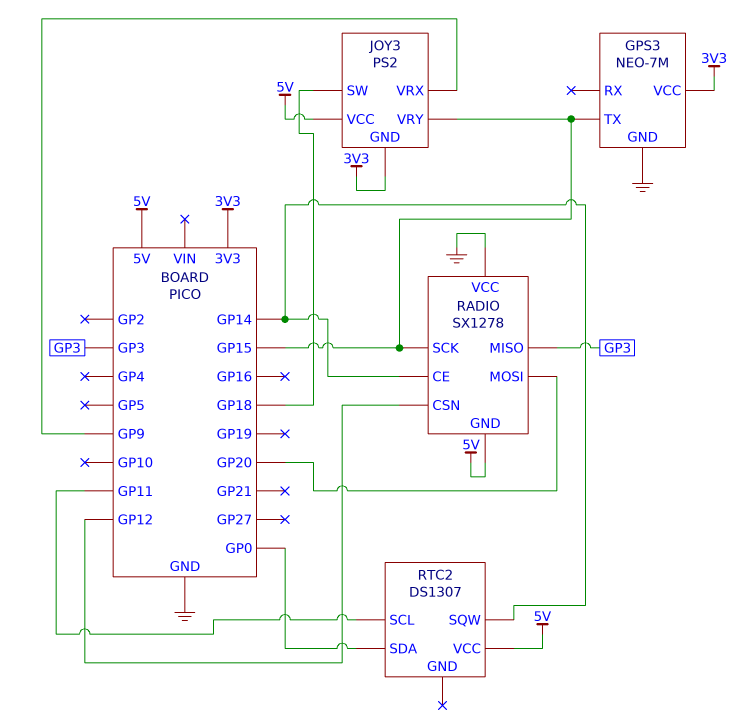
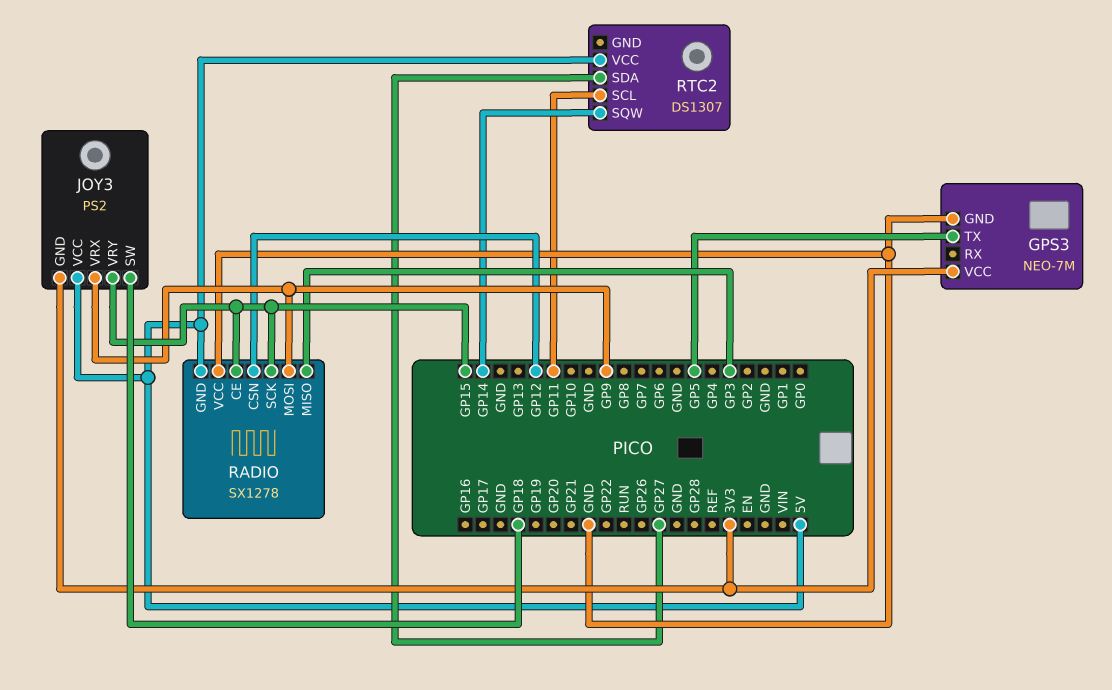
GPS3 pin TX: GP15 -> GP5
RADIO pin CE: GP14 -> GP15
RADIO pin MOSI: GP20 -> GP9
RTC2 pin SDA: GP0 -> GP27

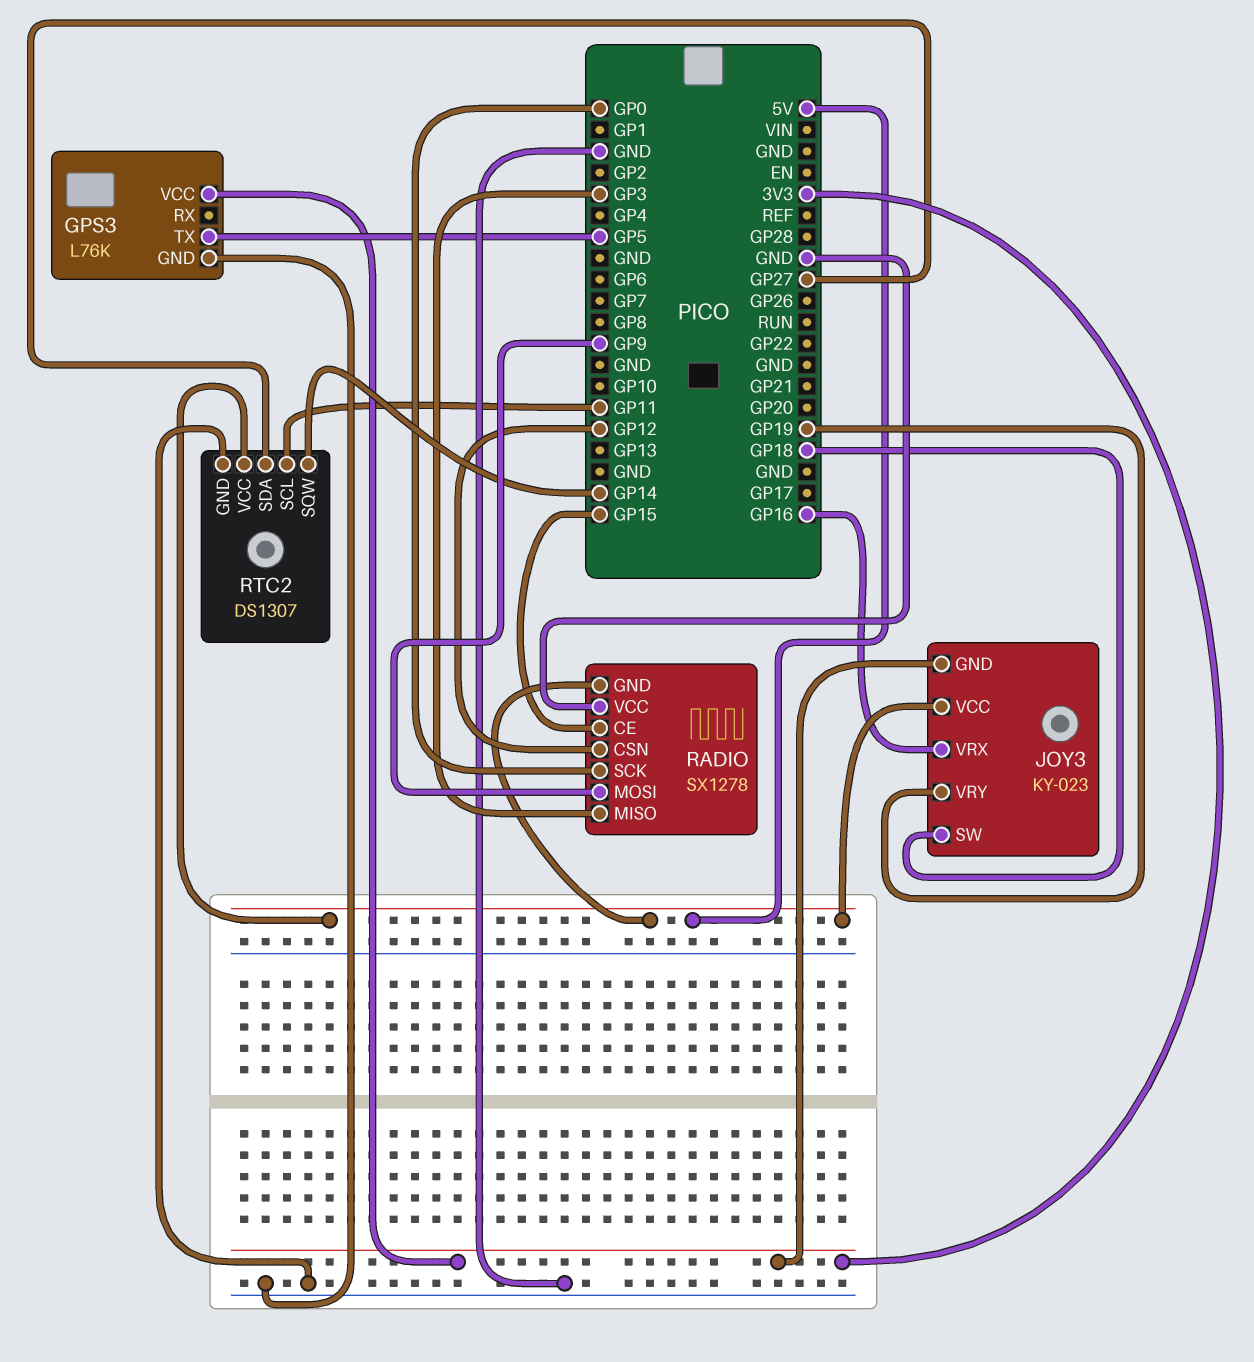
GPS3: NEO-7M -> L76K
JOY3: PS2 -> KY-023
JOY3 pin VRX: GP9 -> GP16
JOY3 pin VRY: GP15 -> GP19
RADIO pin SCK: GP15 -> GP0
RTC2 pin GND: none -> GND

